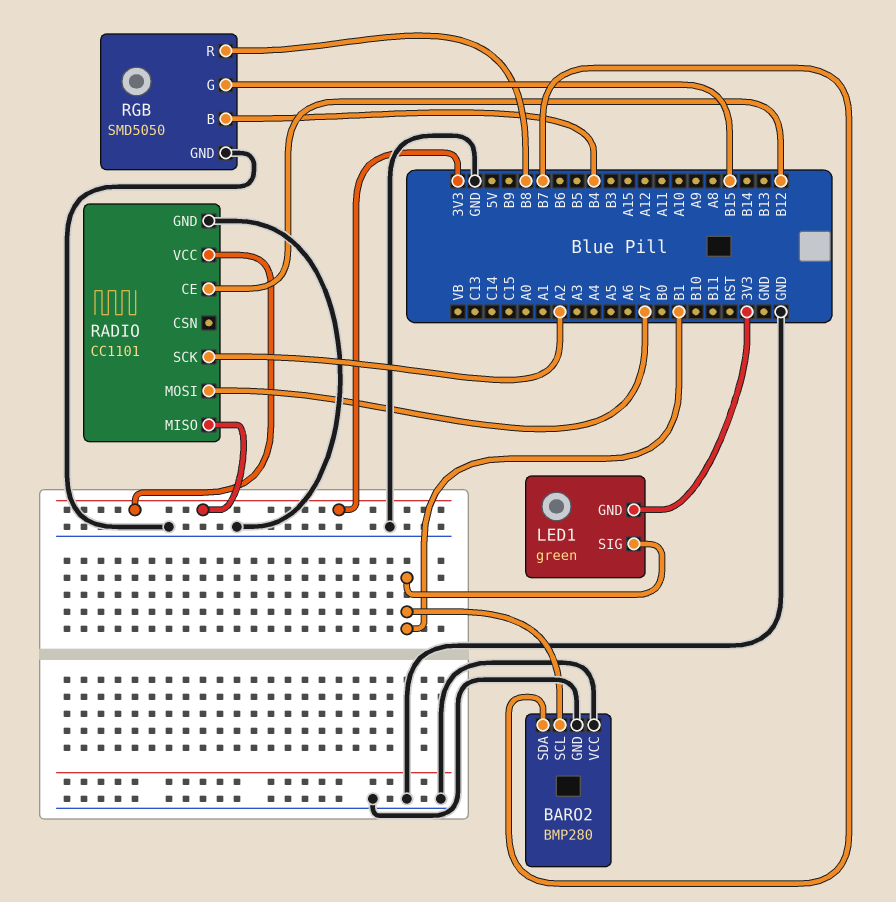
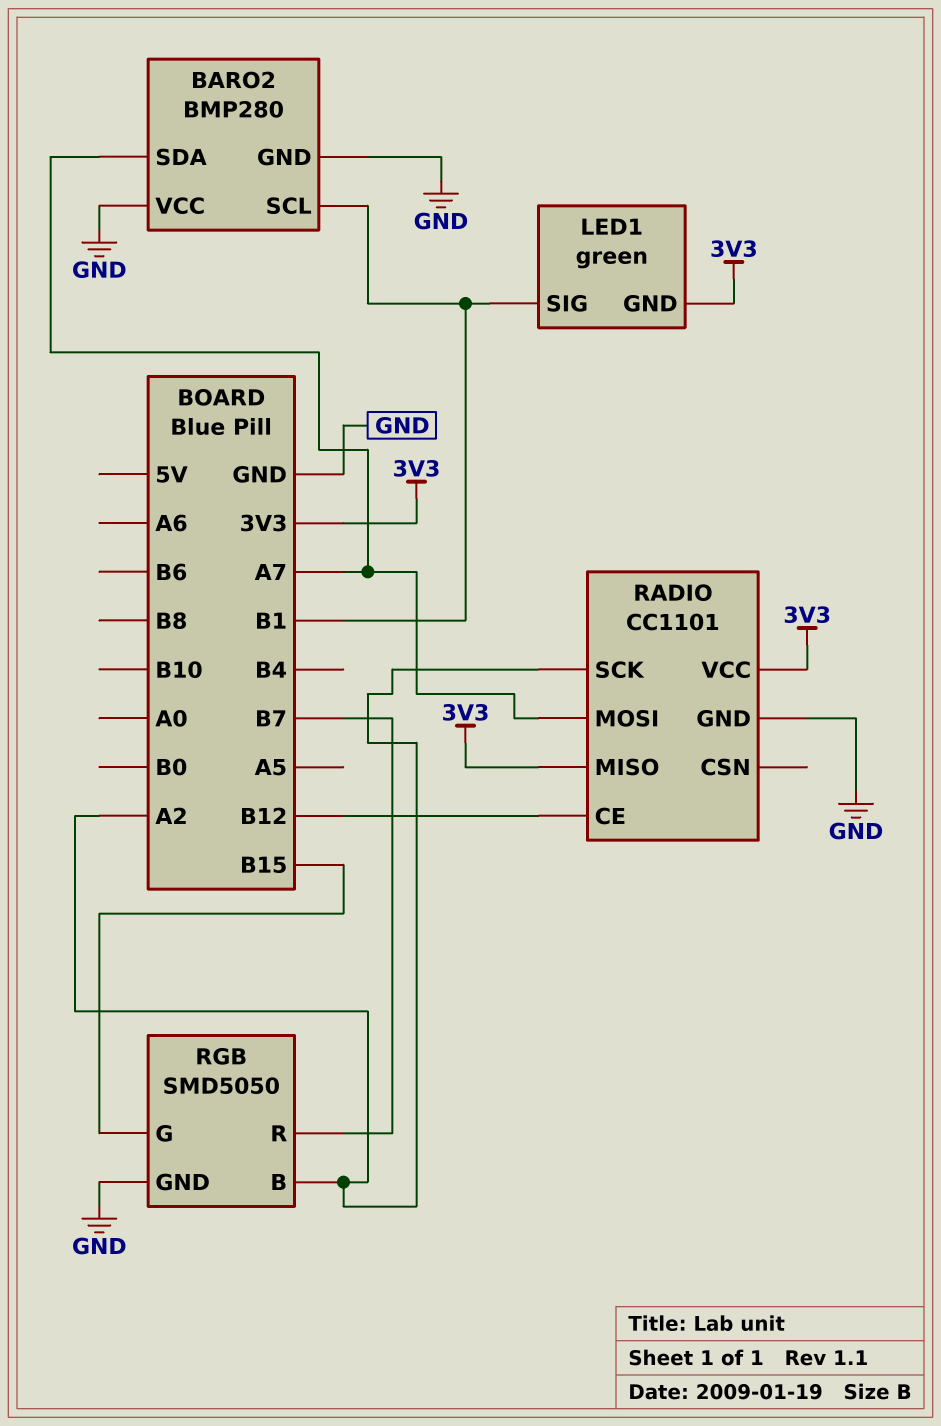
BARO2 pin SDA: B7 -> A7
RGB pin B: B4 -> A2
RGB pin R: B8 -> B7

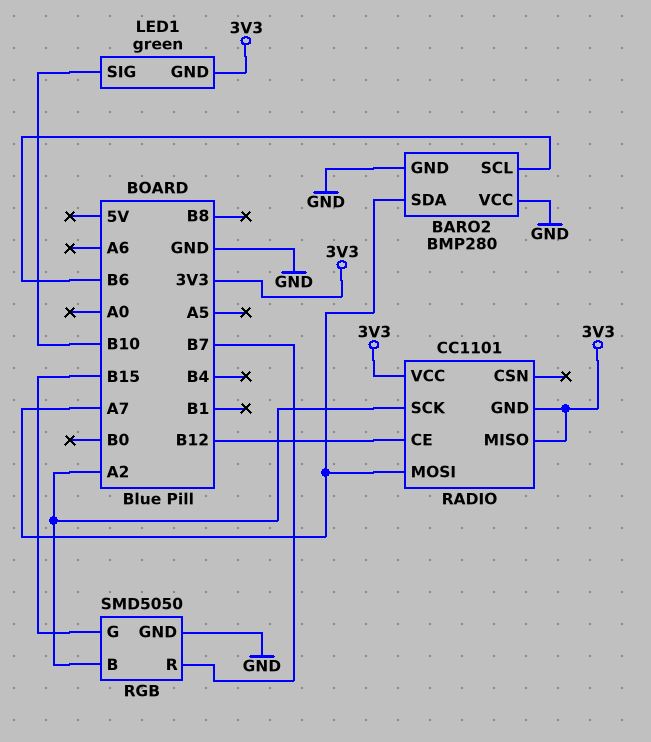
BARO2 pin SCL: B1 -> B6
LED1 pin SIG: B1 -> B10
RADIO pin GND: GND -> 3V3

